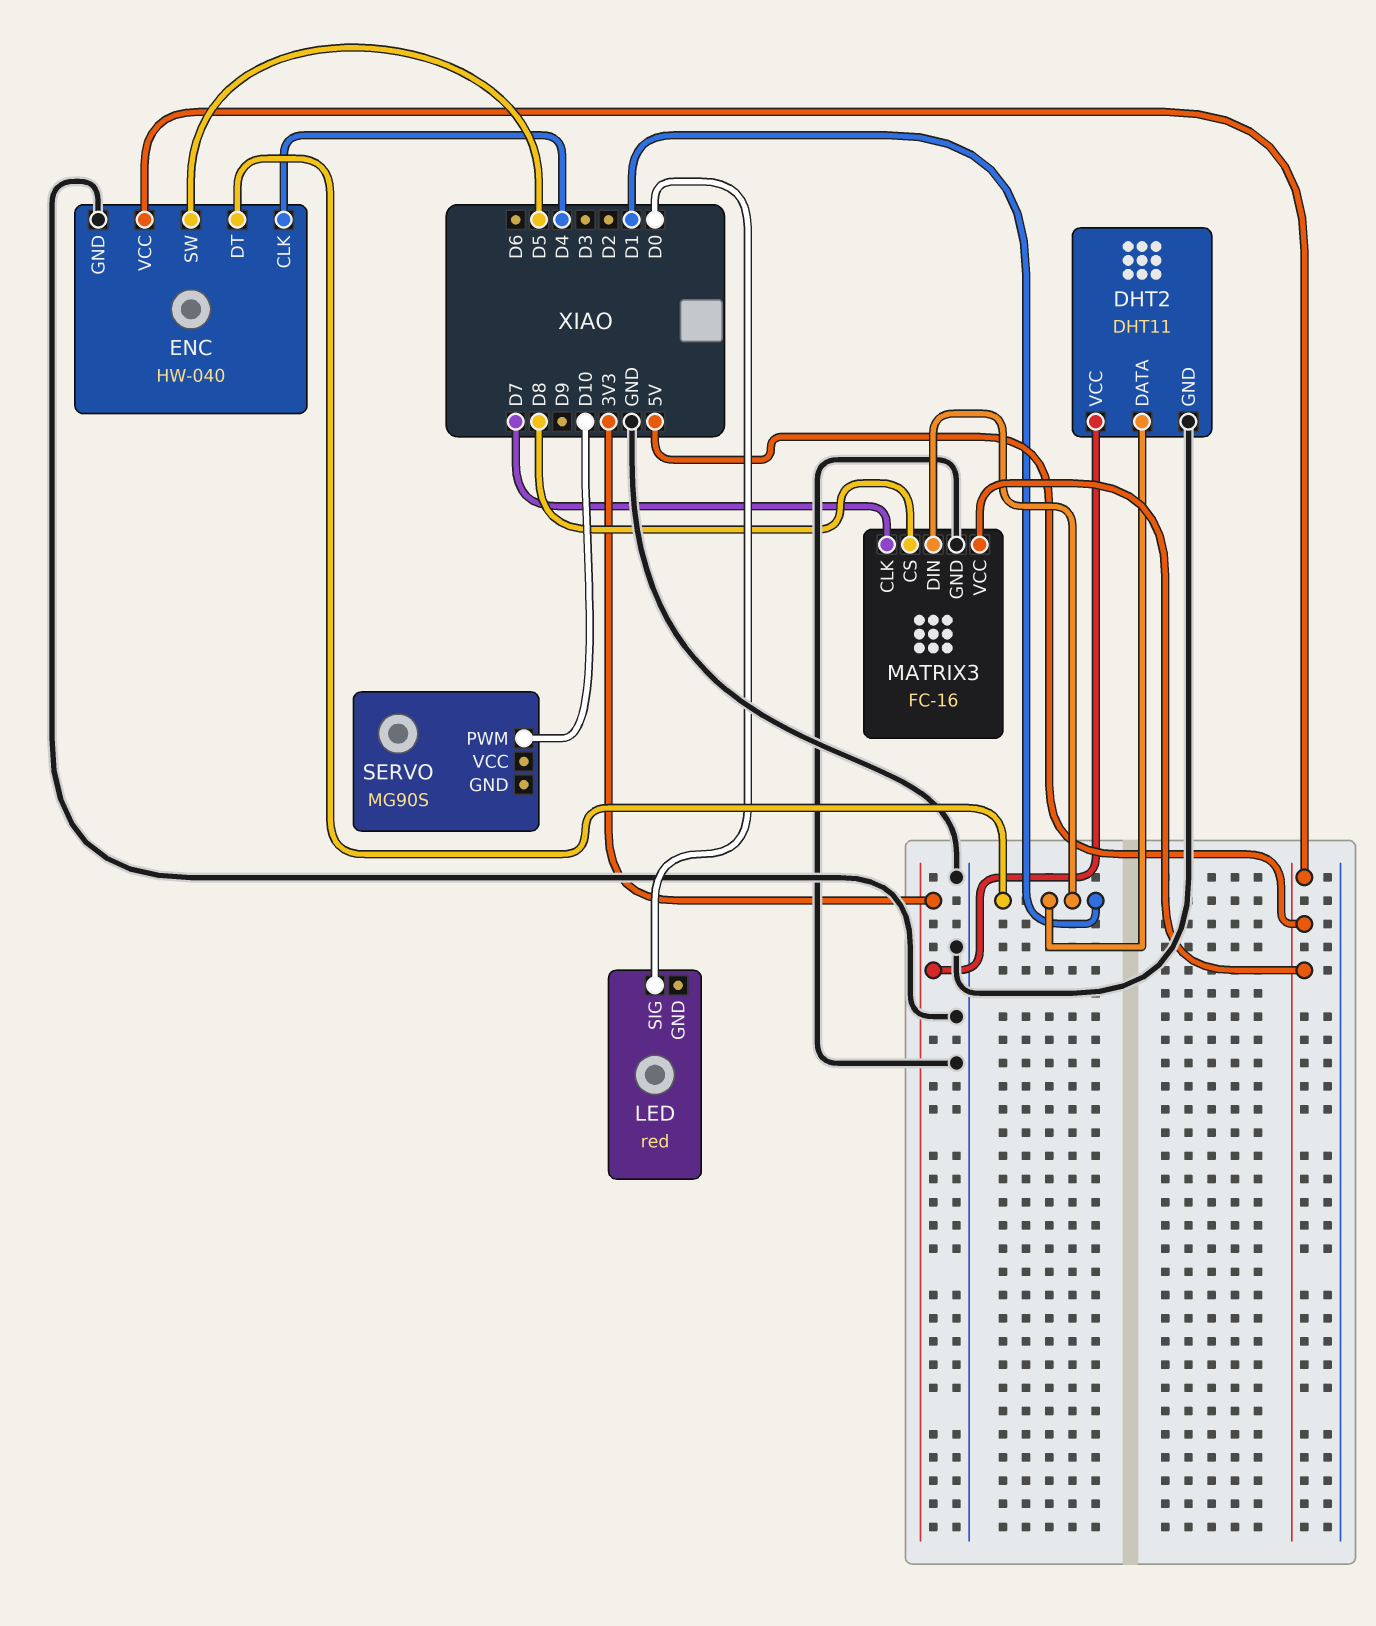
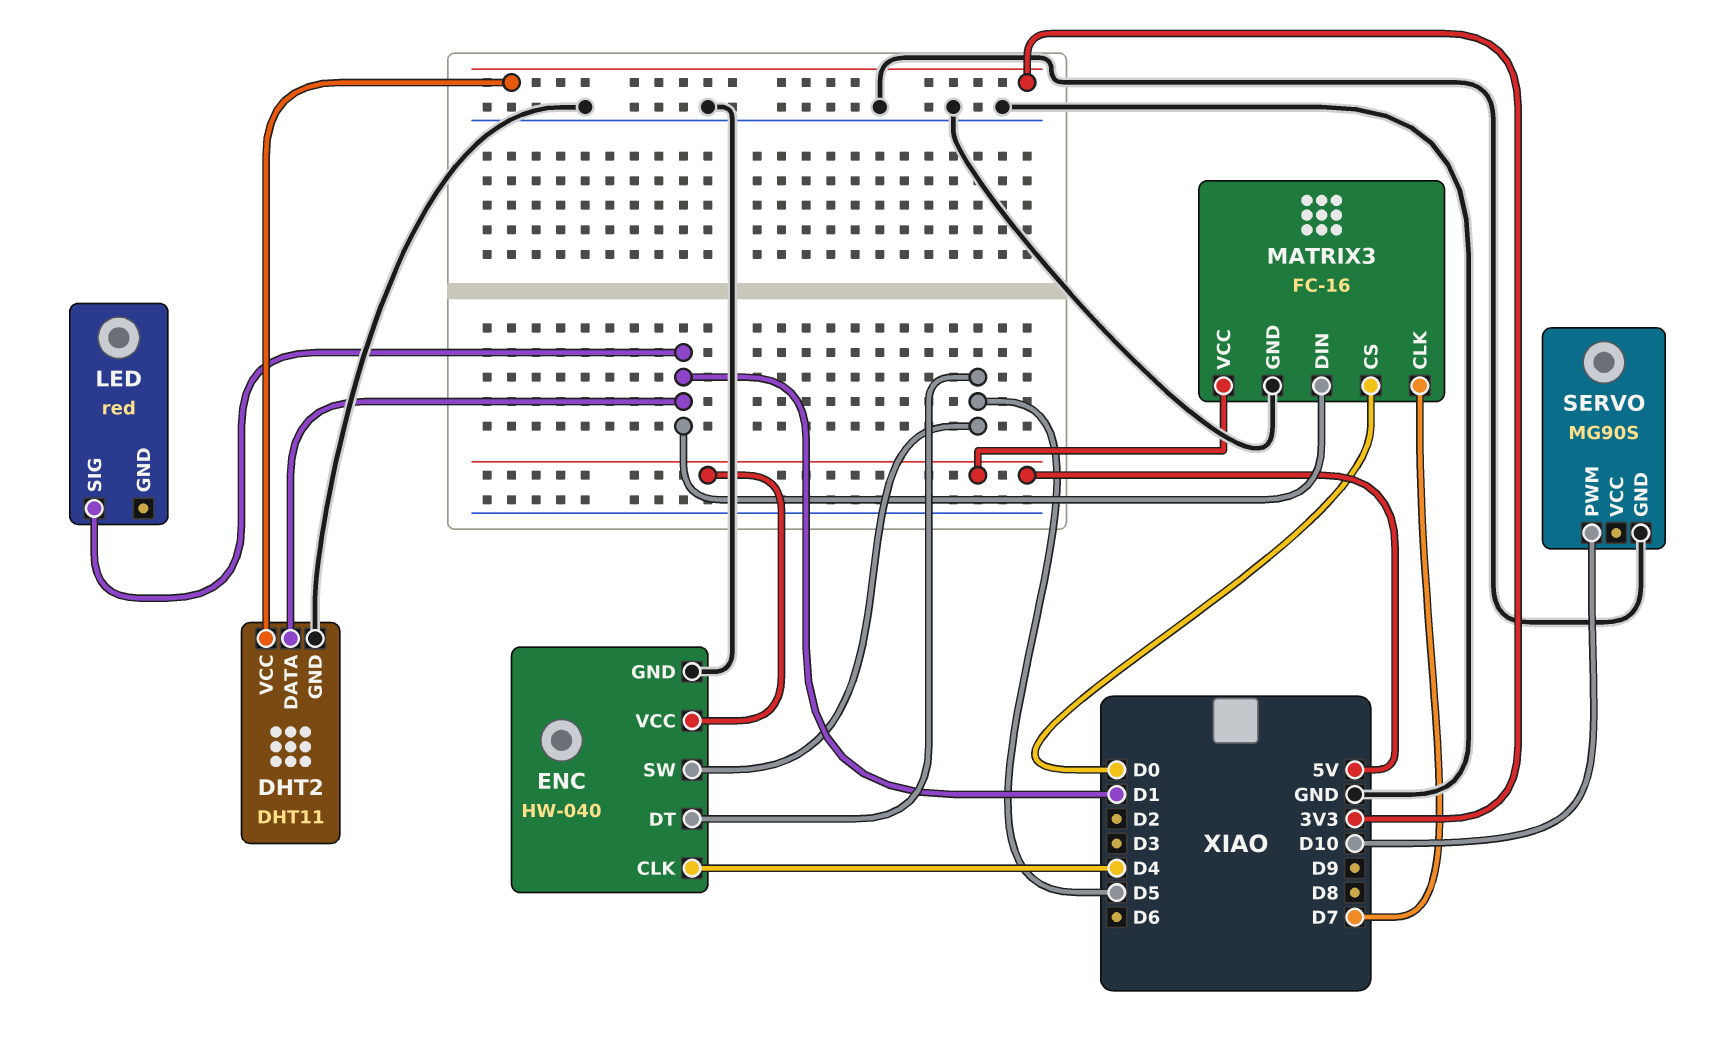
ENC pin DT: D1 -> D5
LED pin SIG: D0 -> D1
MATRIX3 pin CS: D8 -> D0
SERVO pin GND: none -> GND

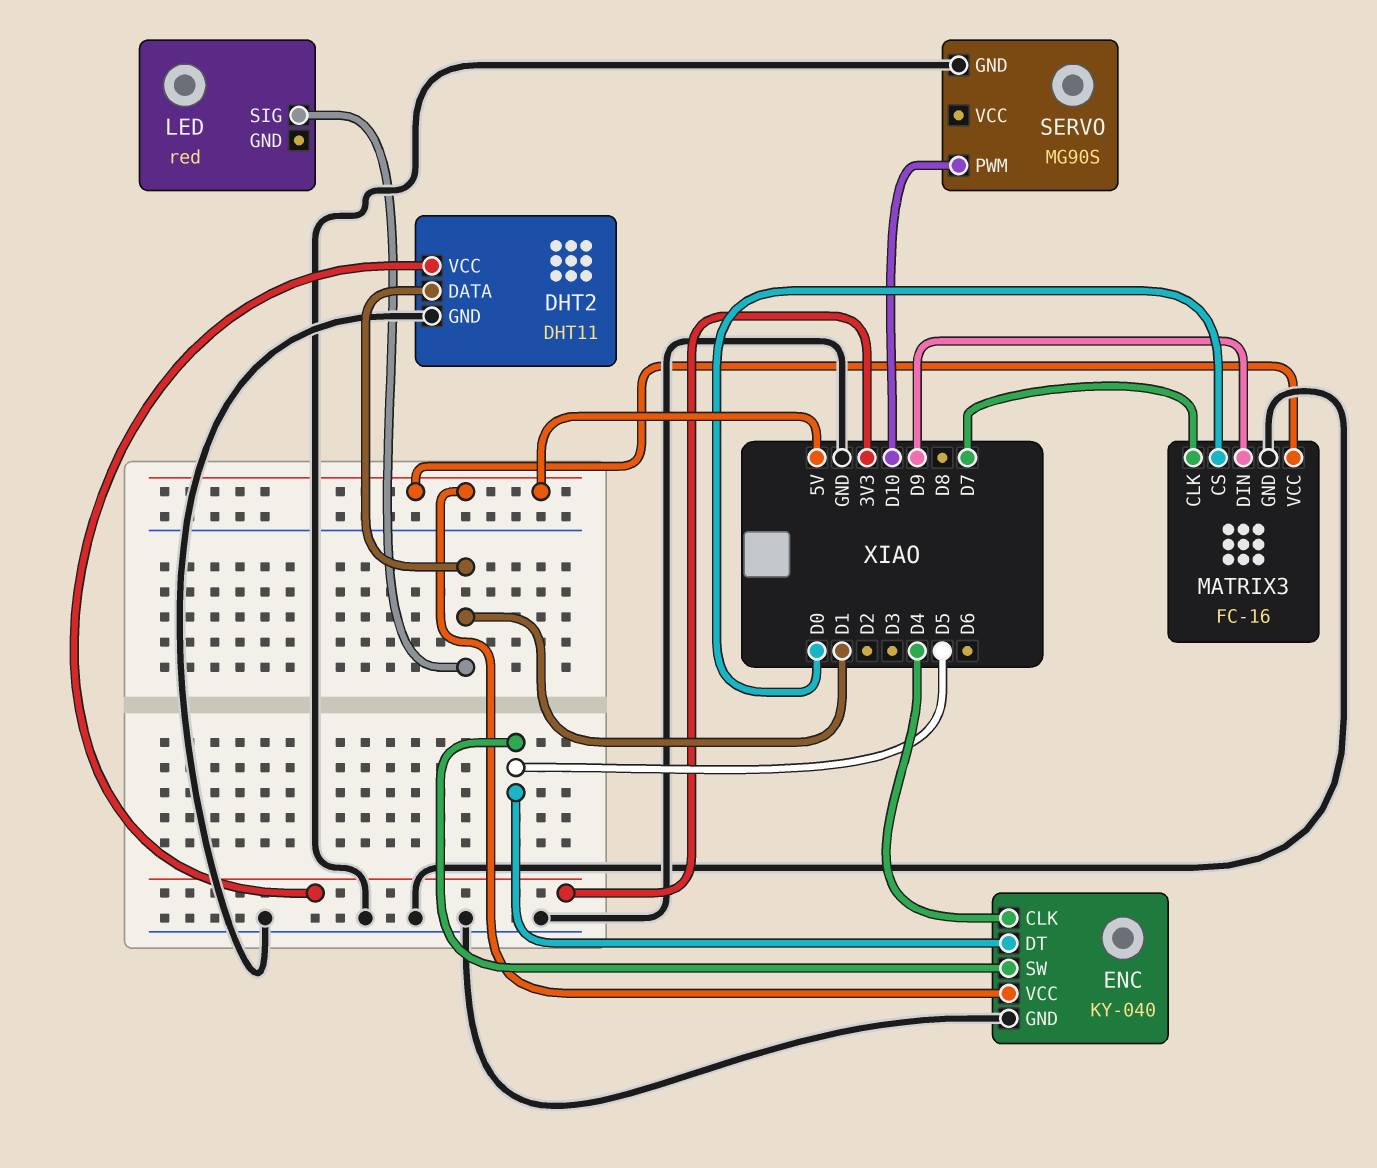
ENC: HW-040 -> KY-040
MATRIX3 pin DIN: D1 -> D9

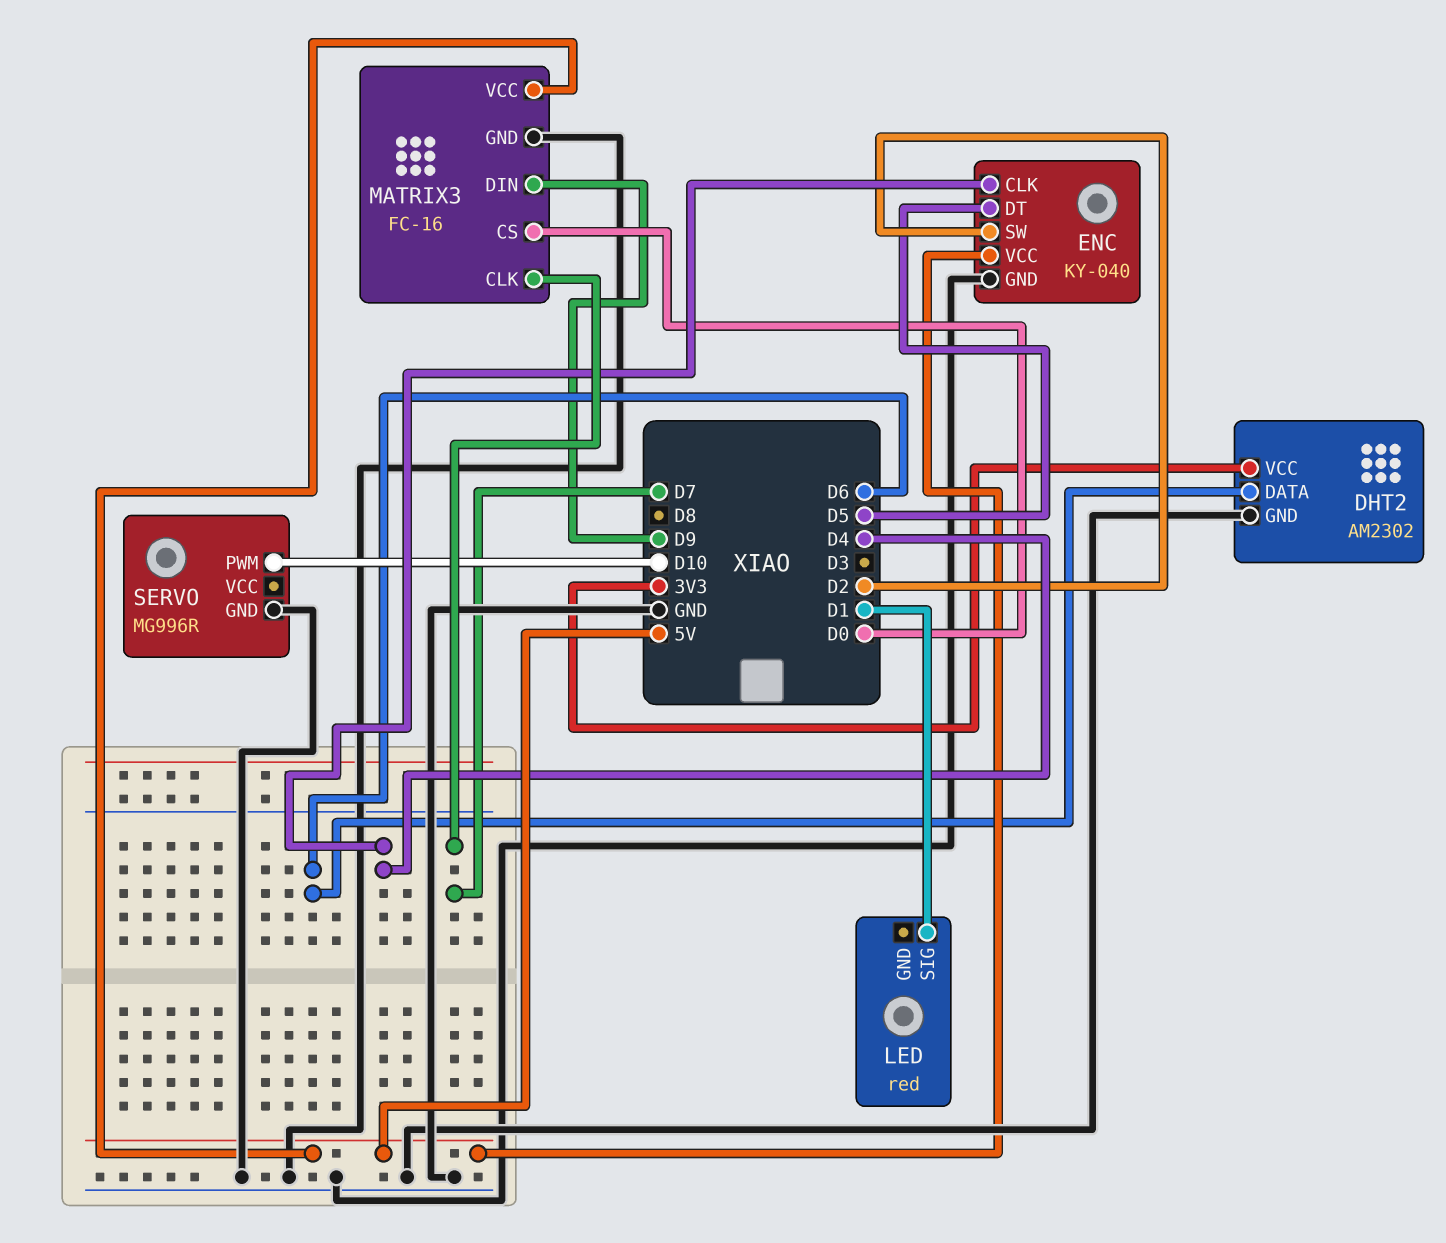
DHT2: DHT11 -> AM2302
DHT2 pin DATA: D1 -> D6
ENC pin SW: D5 -> D2
SERVO: MG90S -> MG996R

